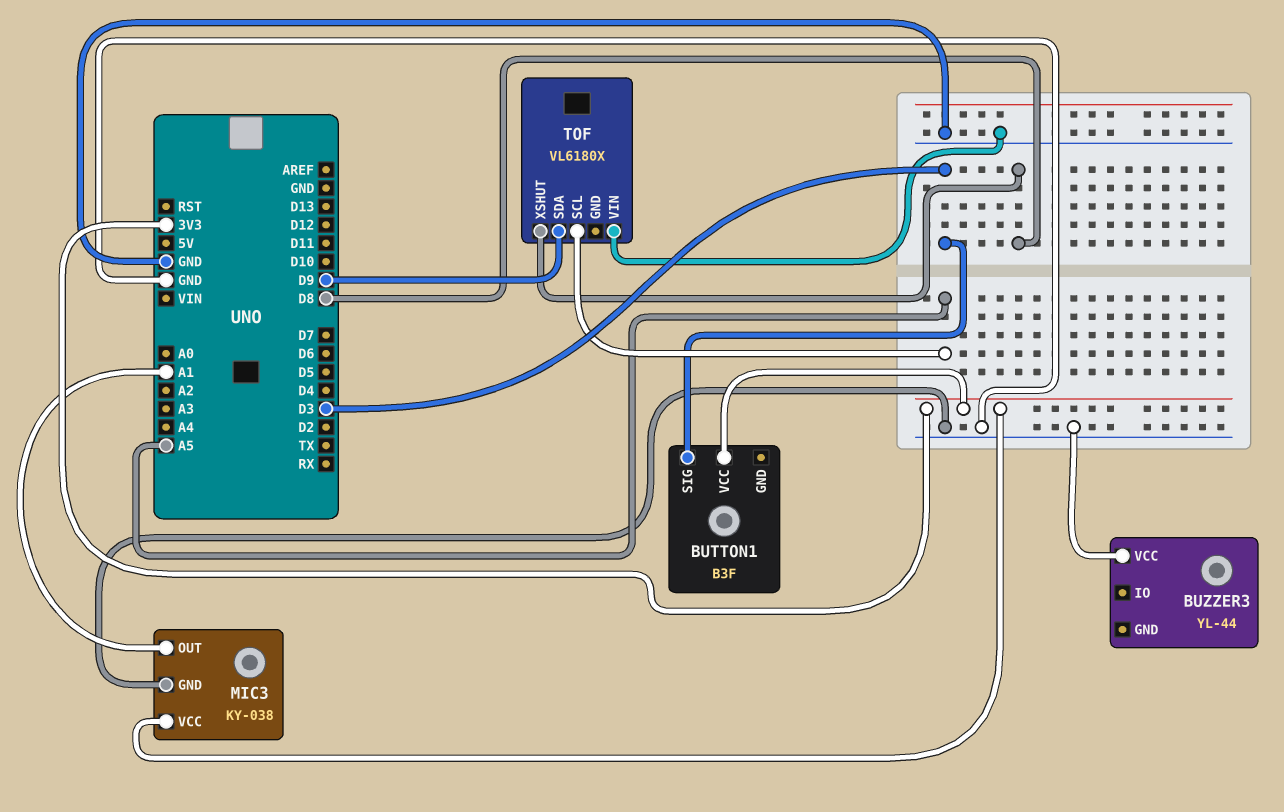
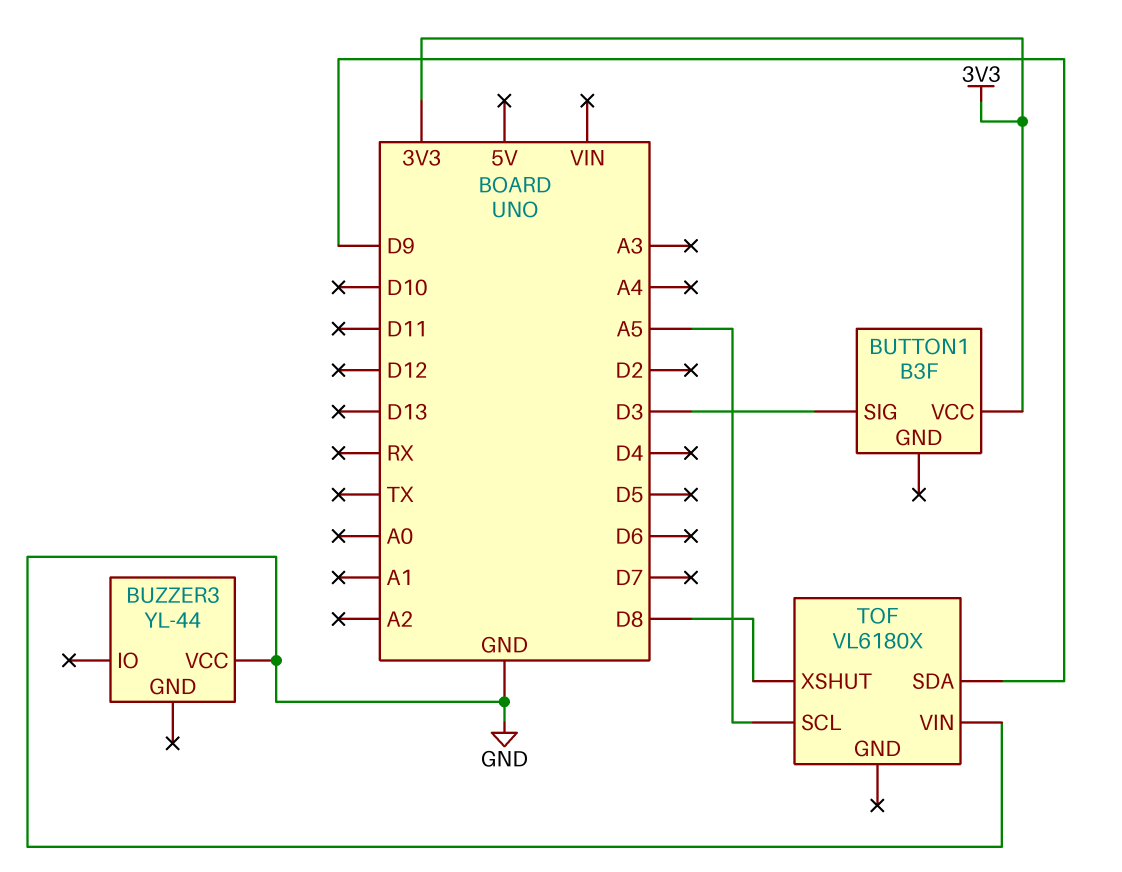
MIC3: KY-038 -> none
MIC3 pin GND: GND -> none
MIC3 pin OUT: A1 -> none
MIC3 pin VCC: 3V3 -> none

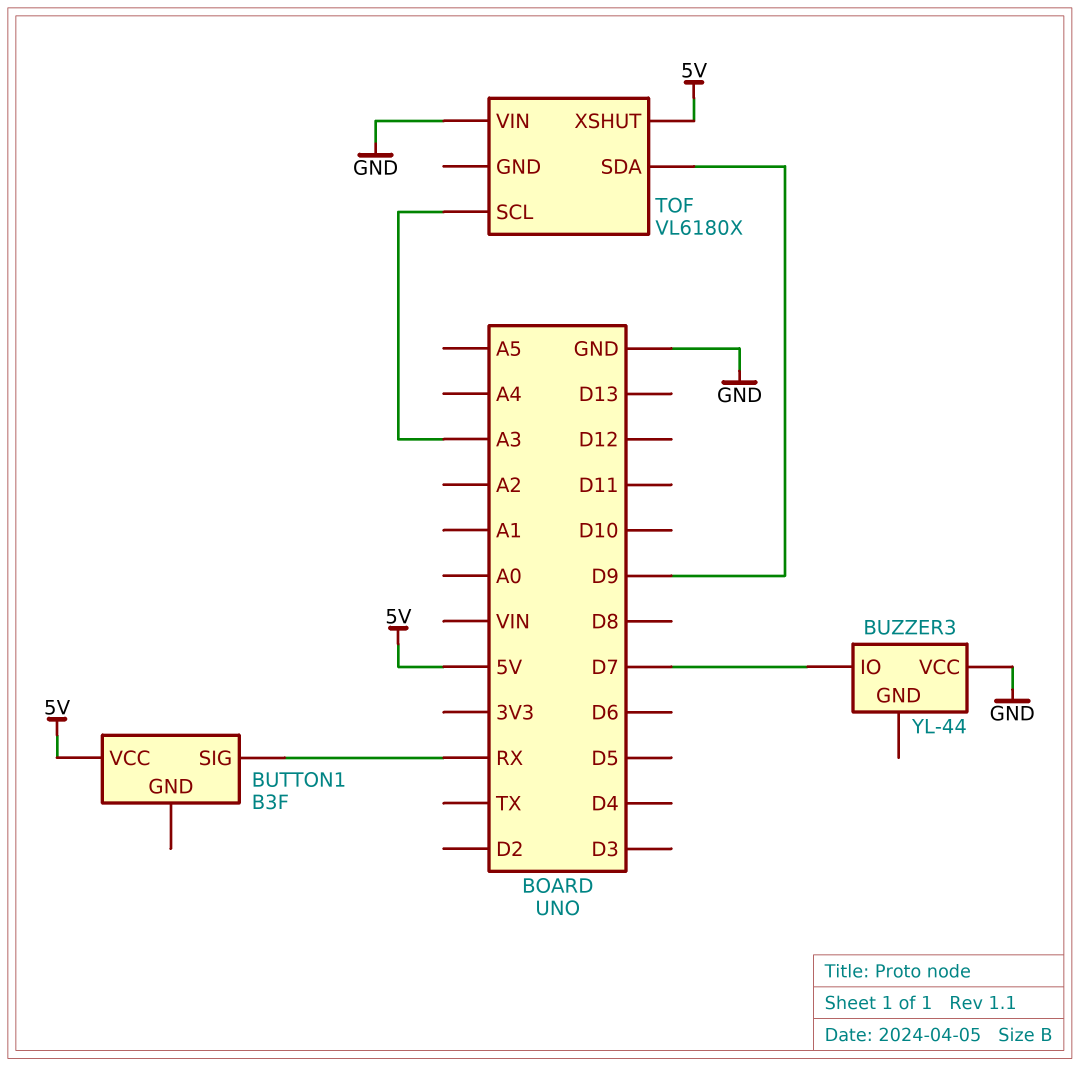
BUTTON1 pin SIG: D3 -> RX
BUTTON1 pin VCC: 3V3 -> 5V
BUZZER3 pin IO: none -> D7
TOF pin SCL: A5 -> A3
TOF pin XSHUT: D8 -> 5V

